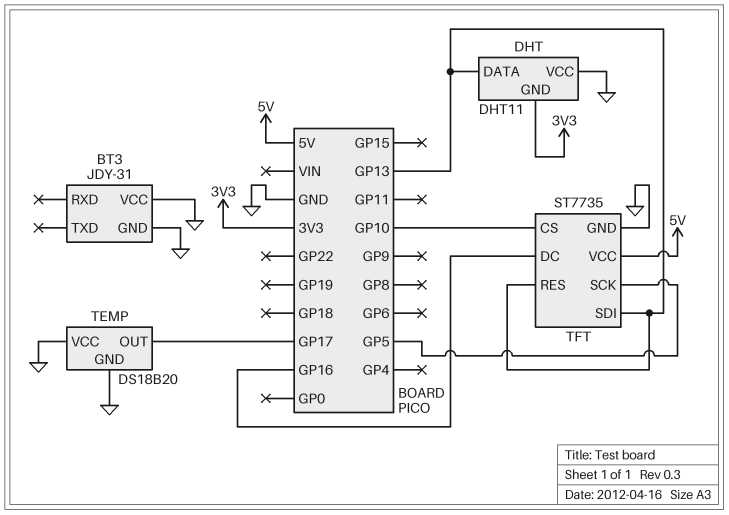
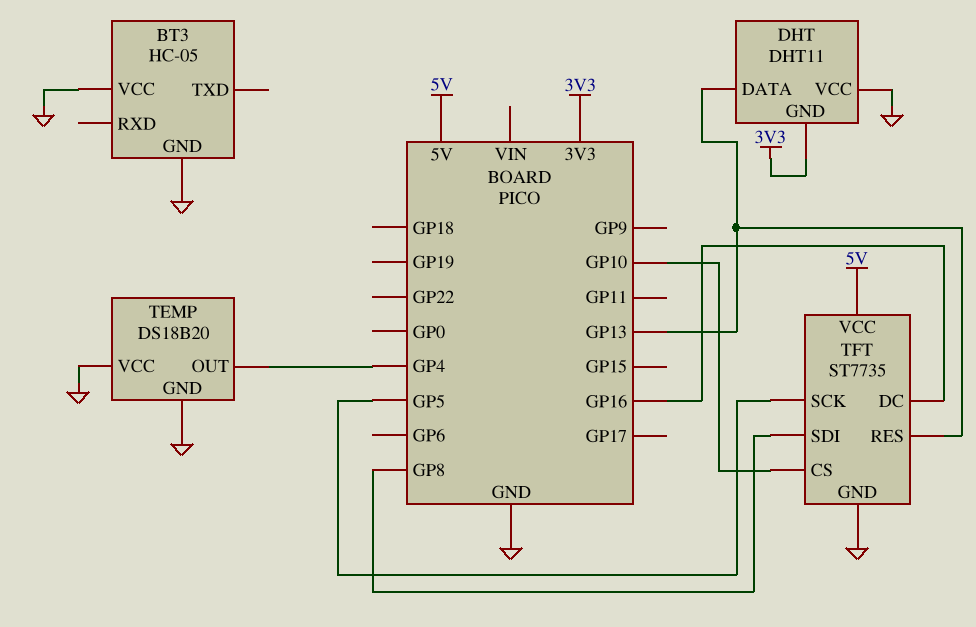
BT3: JDY-31 -> HC-05
TEMP pin OUT: GP17 -> GP4
TFT pin SDI: GP13 -> GP8

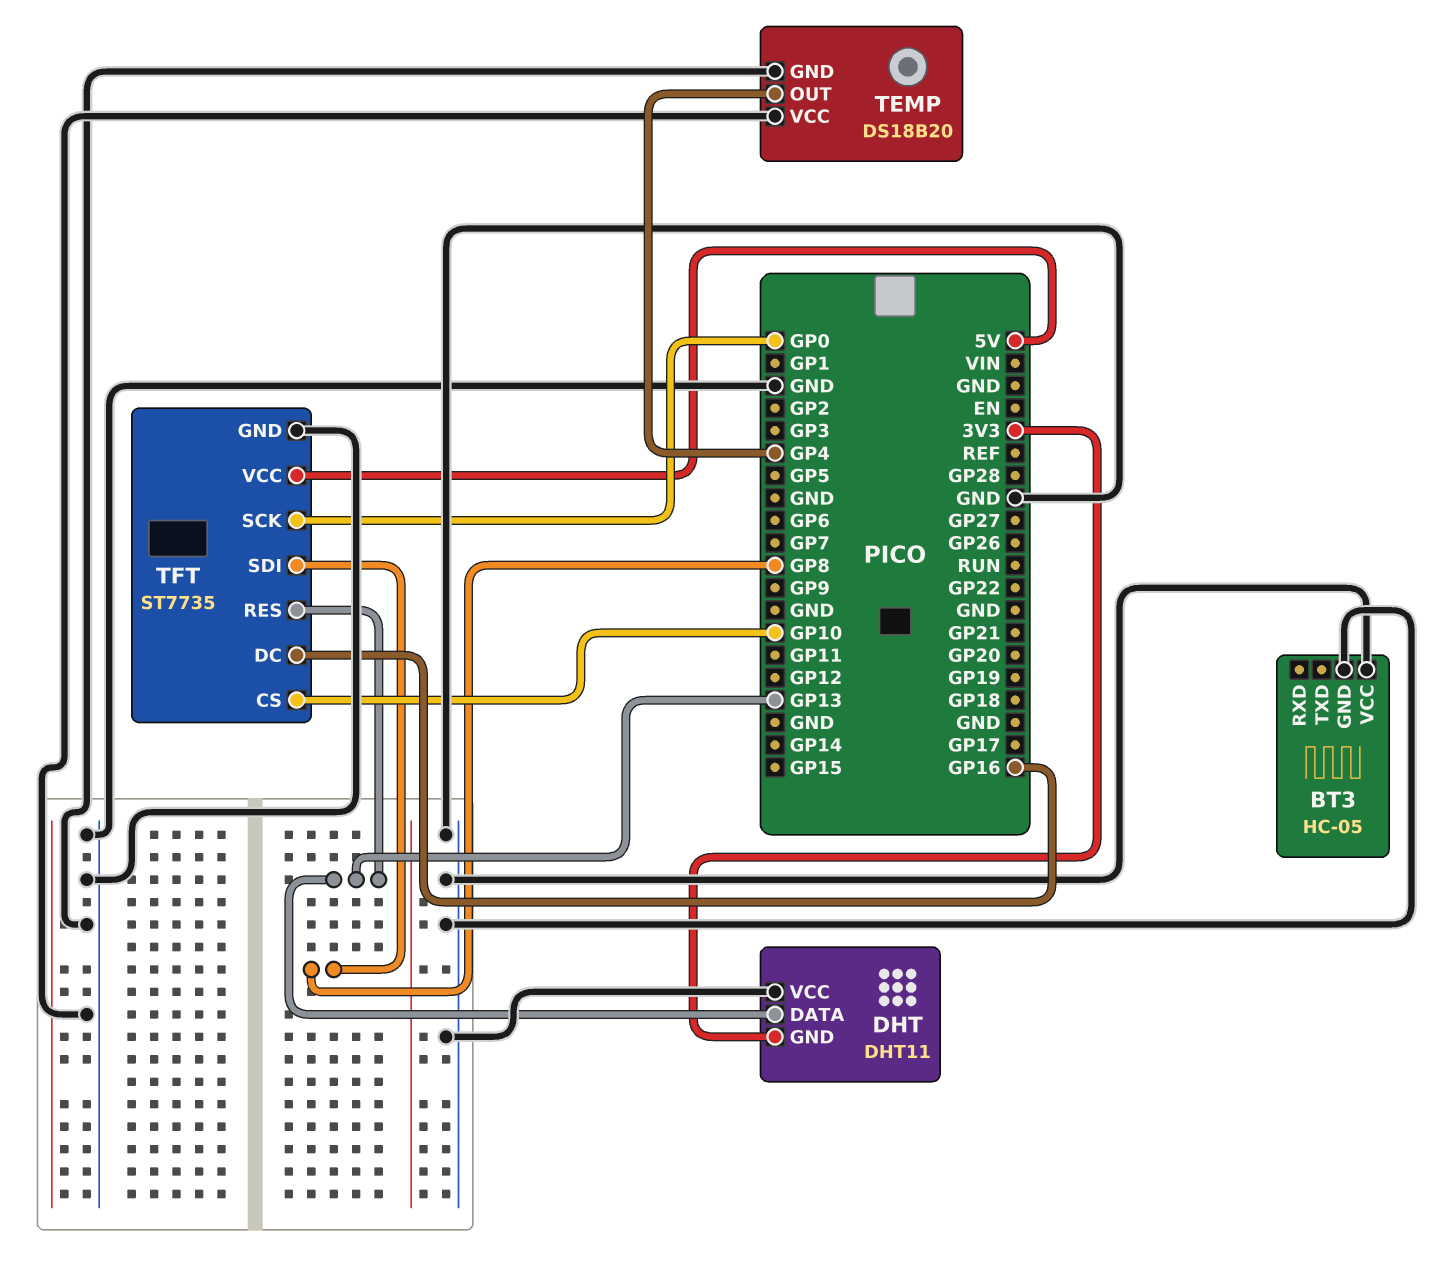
TFT pin SCK: GP5 -> GP0

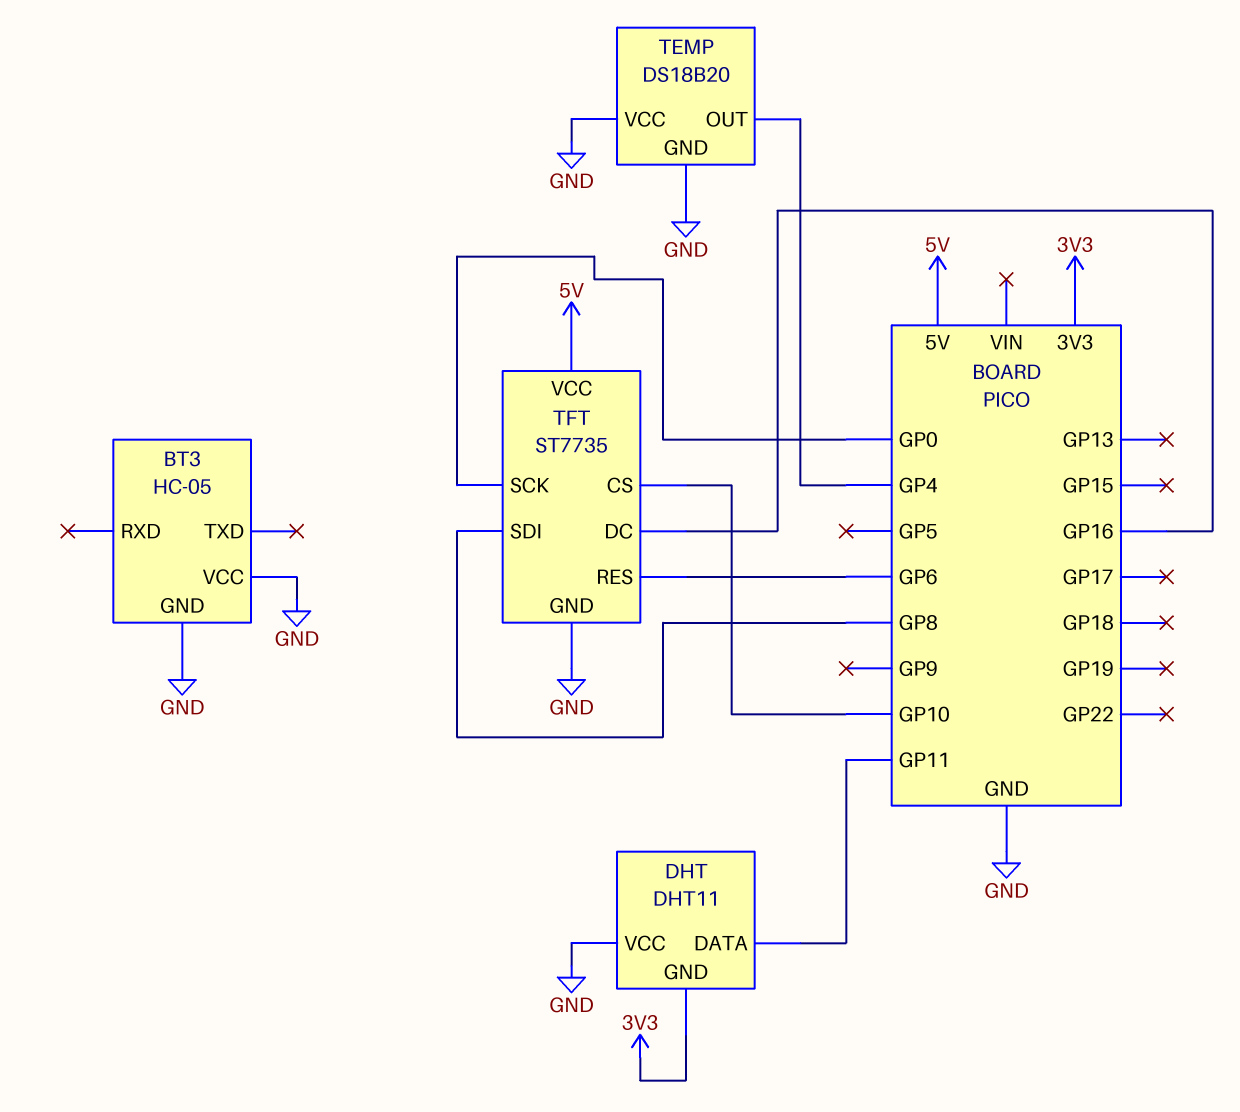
DHT pin DATA: GP13 -> GP11
TFT pin RES: GP13 -> GP6

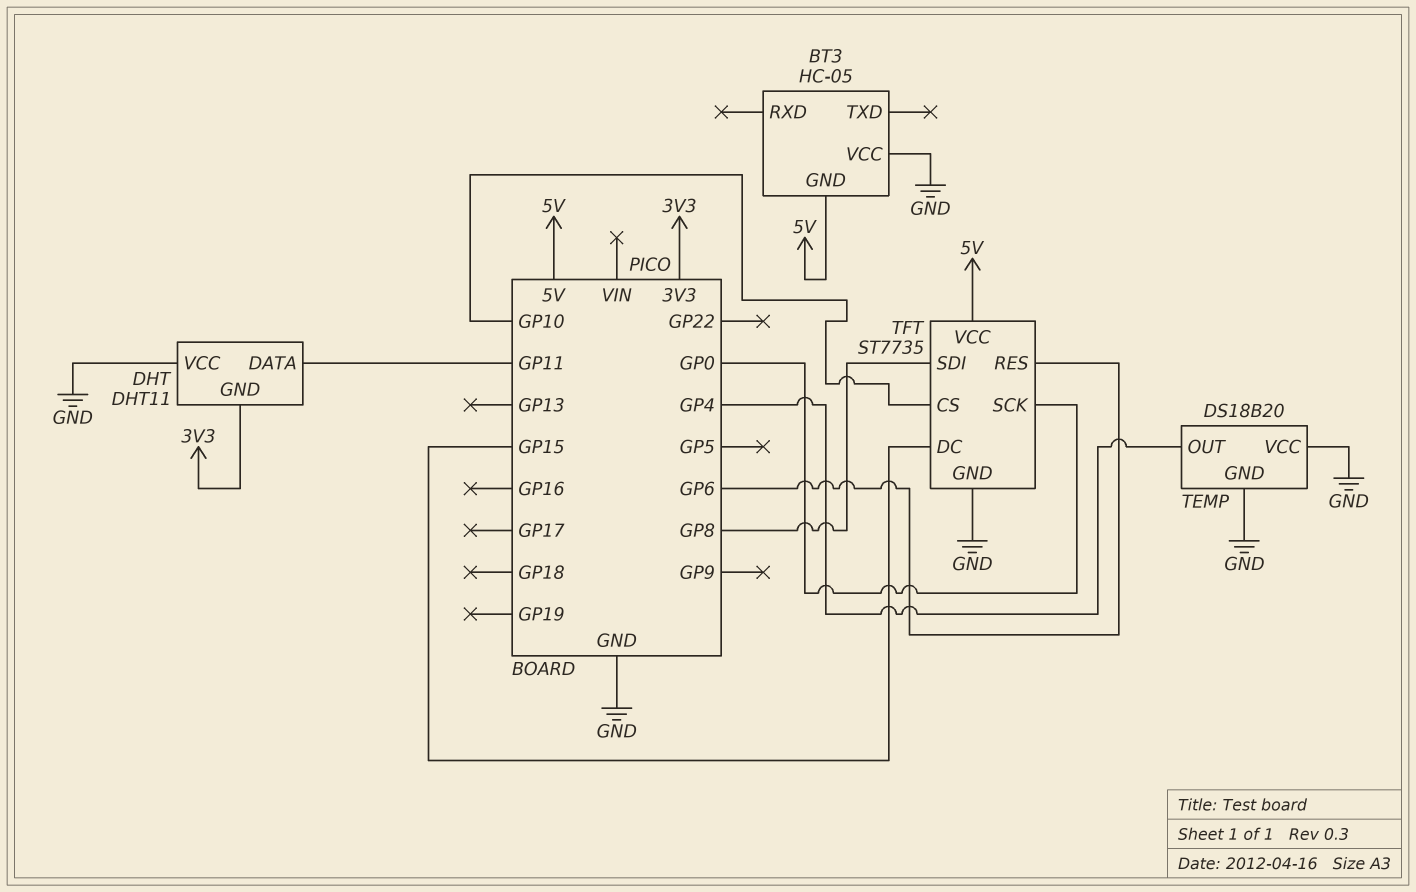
BT3 pin GND: GND -> 5V
TFT pin DC: GP16 -> GP15

